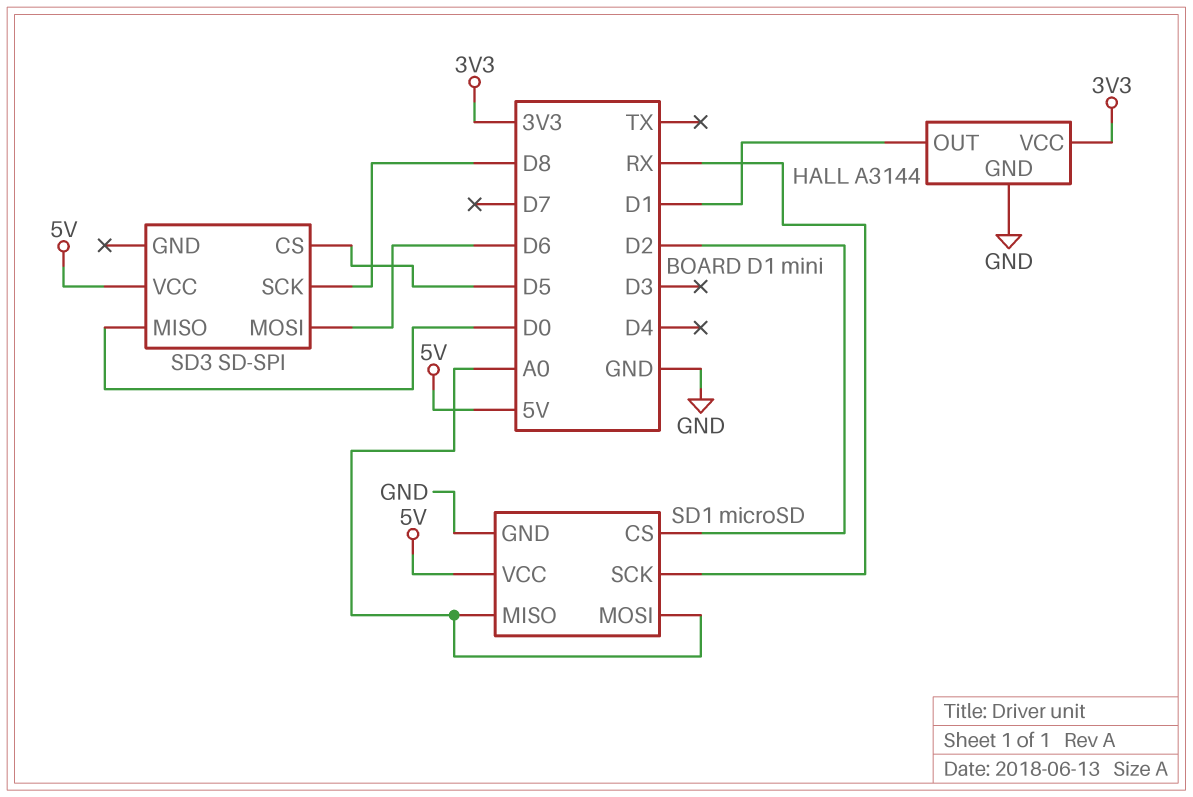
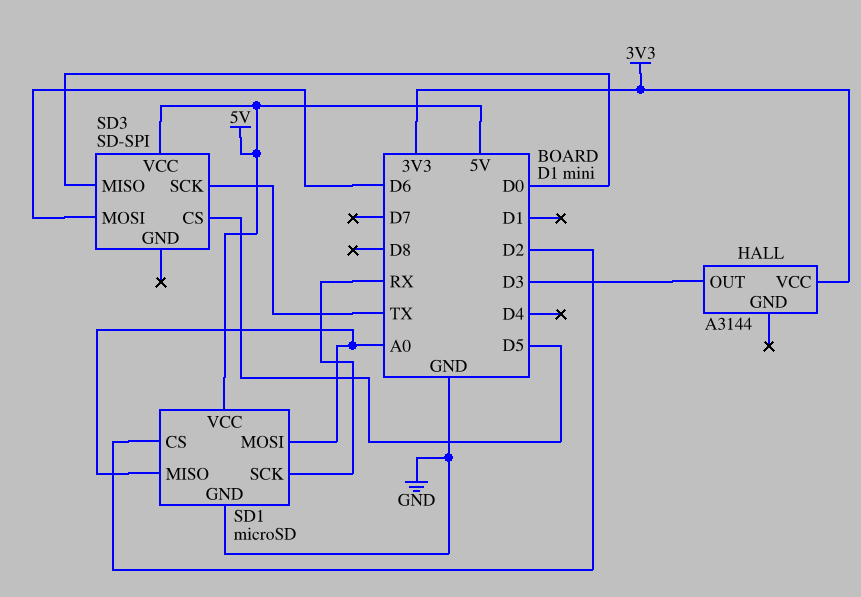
HALL pin GND: GND -> none
HALL pin OUT: D1 -> D3
SD3 pin SCK: D8 -> TX

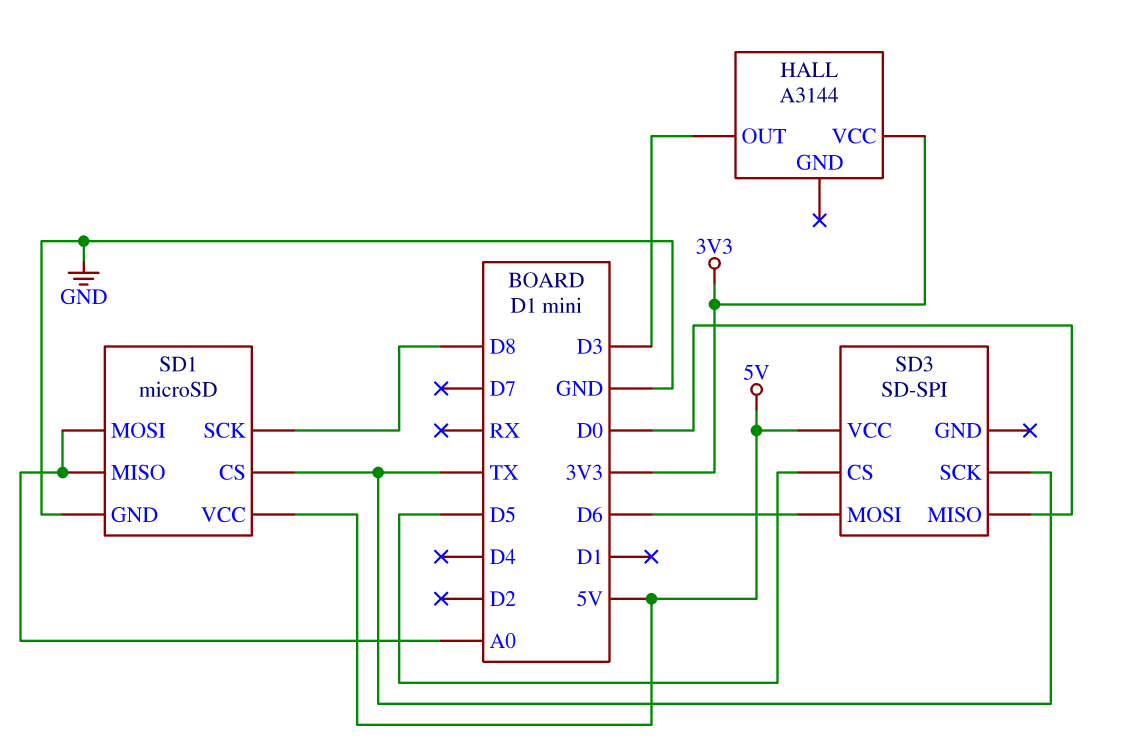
SD1 pin CS: D2 -> TX
SD1 pin SCK: RX -> D8

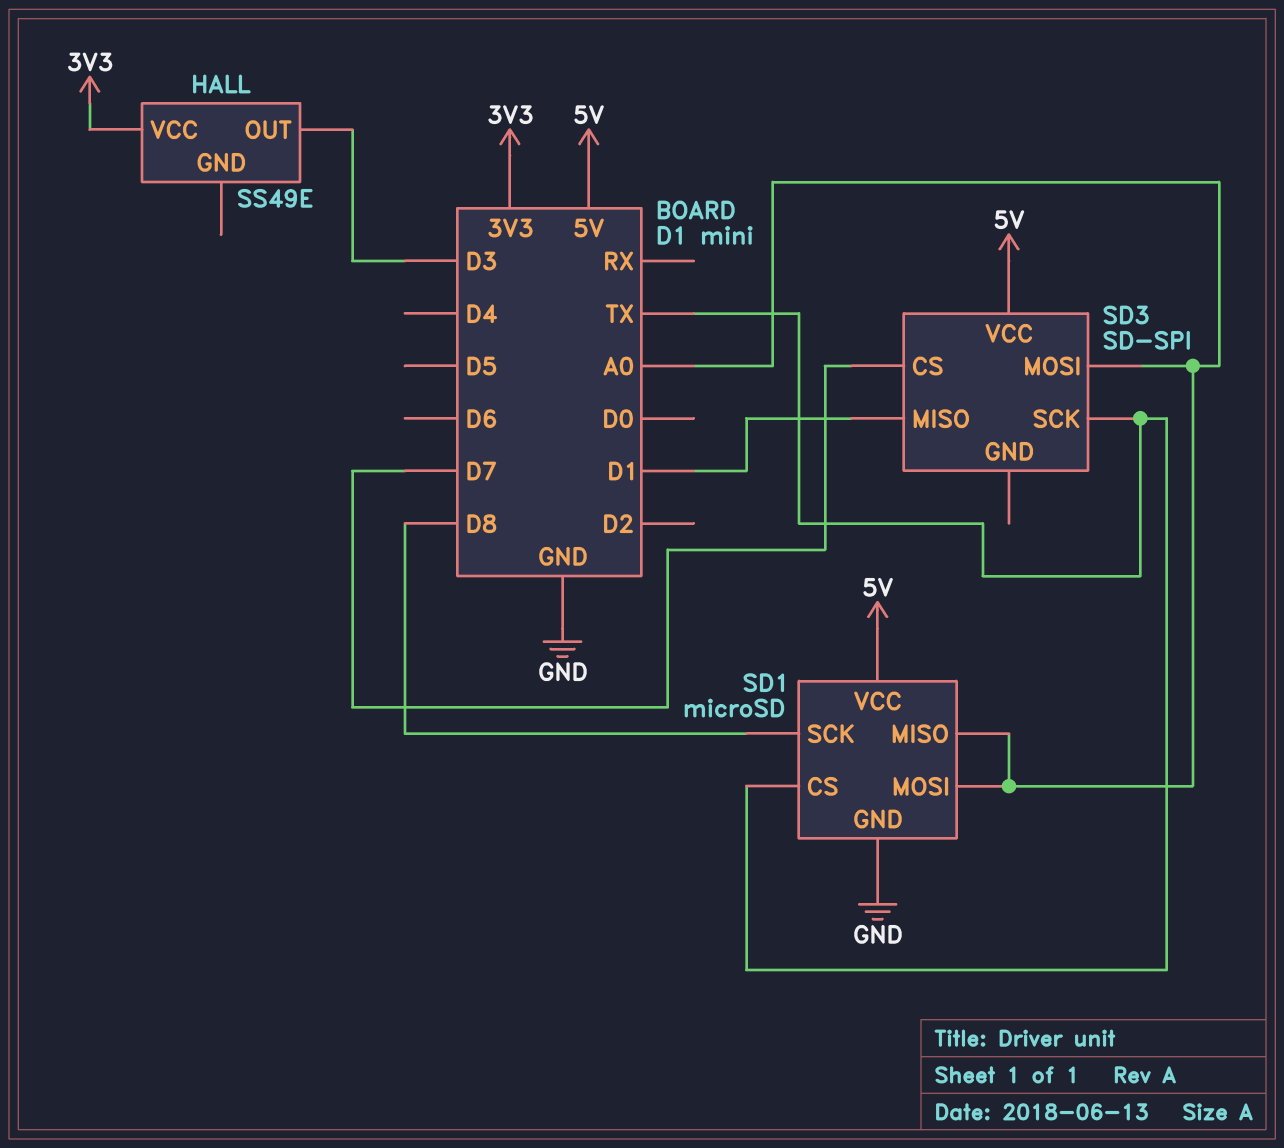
HALL: A3144 -> SS49E
SD3 pin CS: D5 -> D7
SD3 pin MISO: D0 -> D1
SD3 pin MOSI: D6 -> A0

